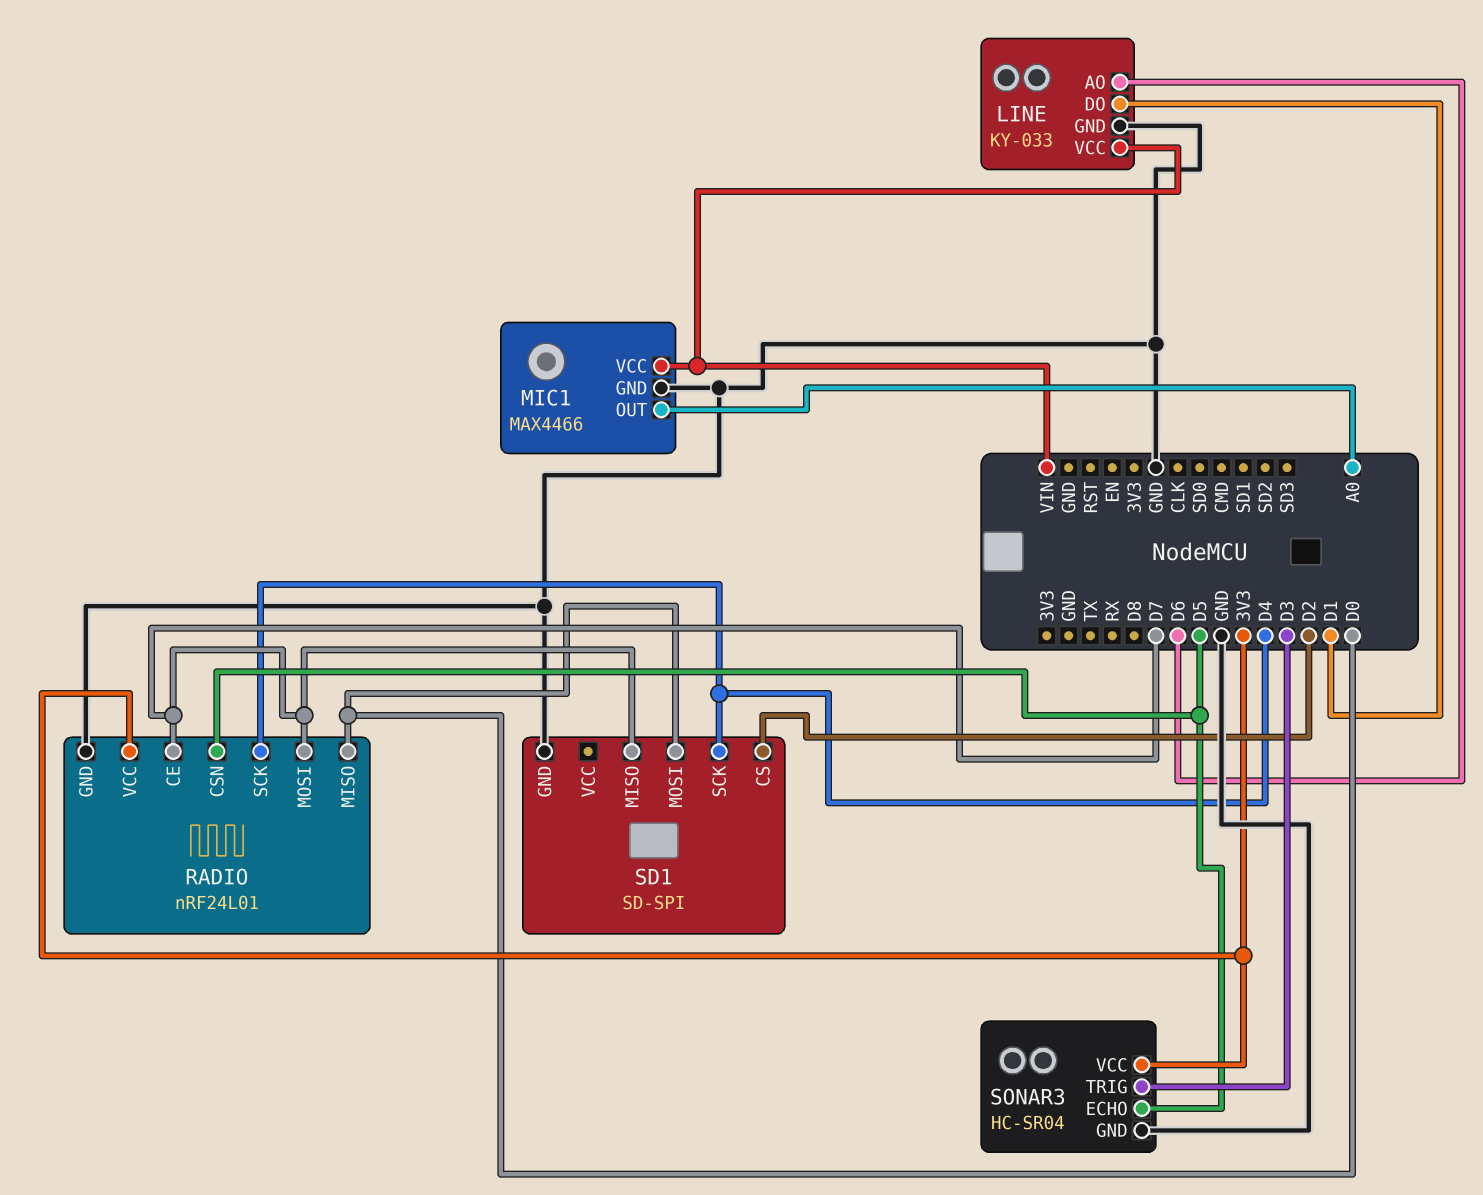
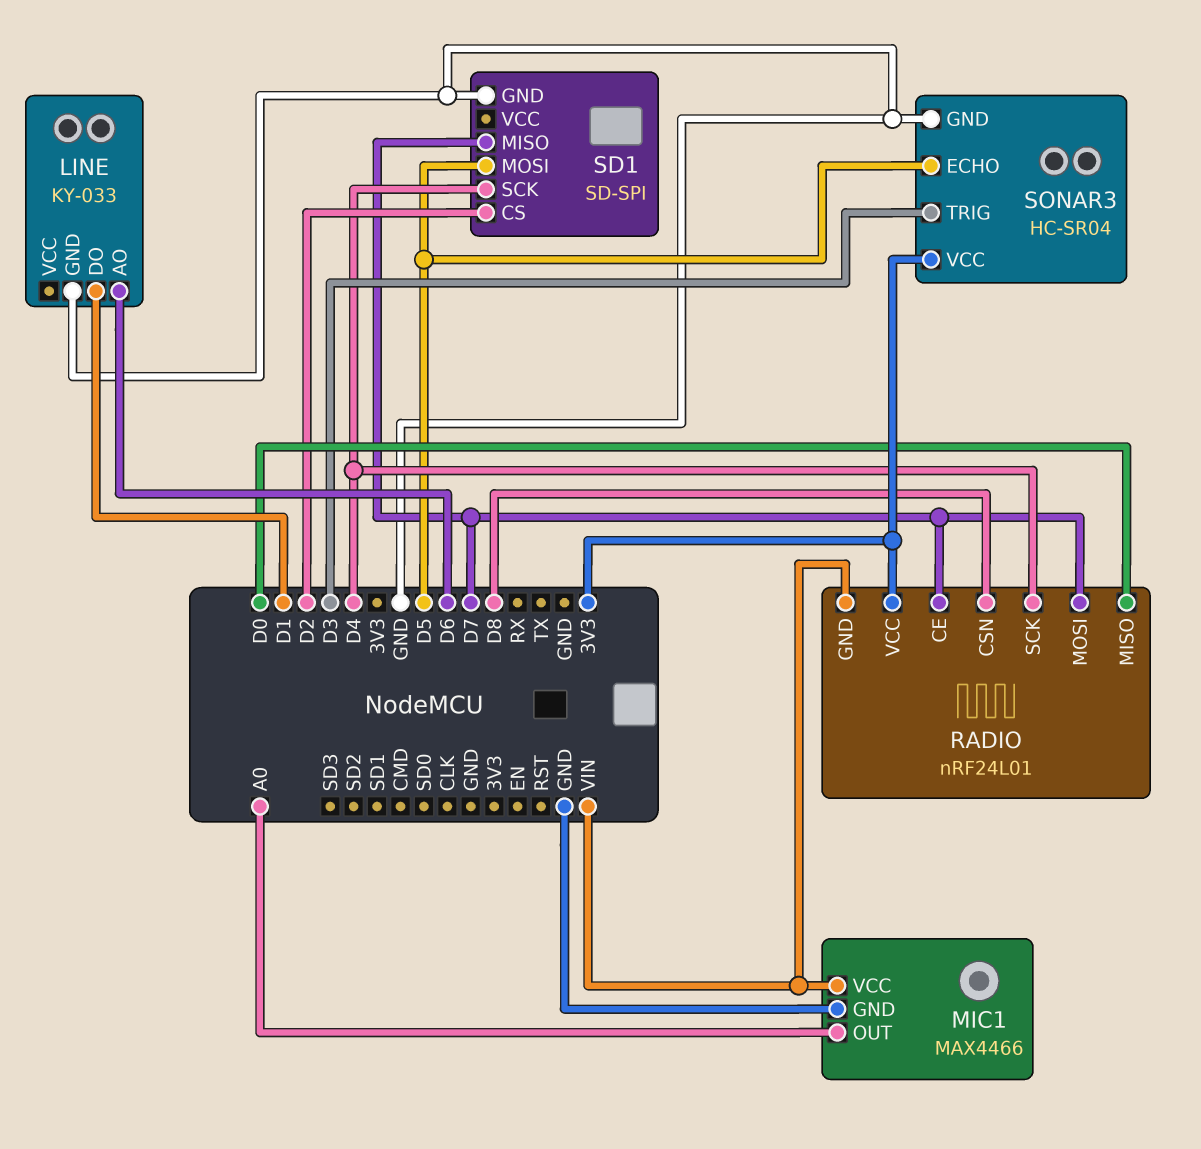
LINE pin VCC: VIN -> none
RADIO pin CSN: D5 -> D8
RADIO pin GND: GND -> VIN
SD1 pin MOSI: D0 -> D5

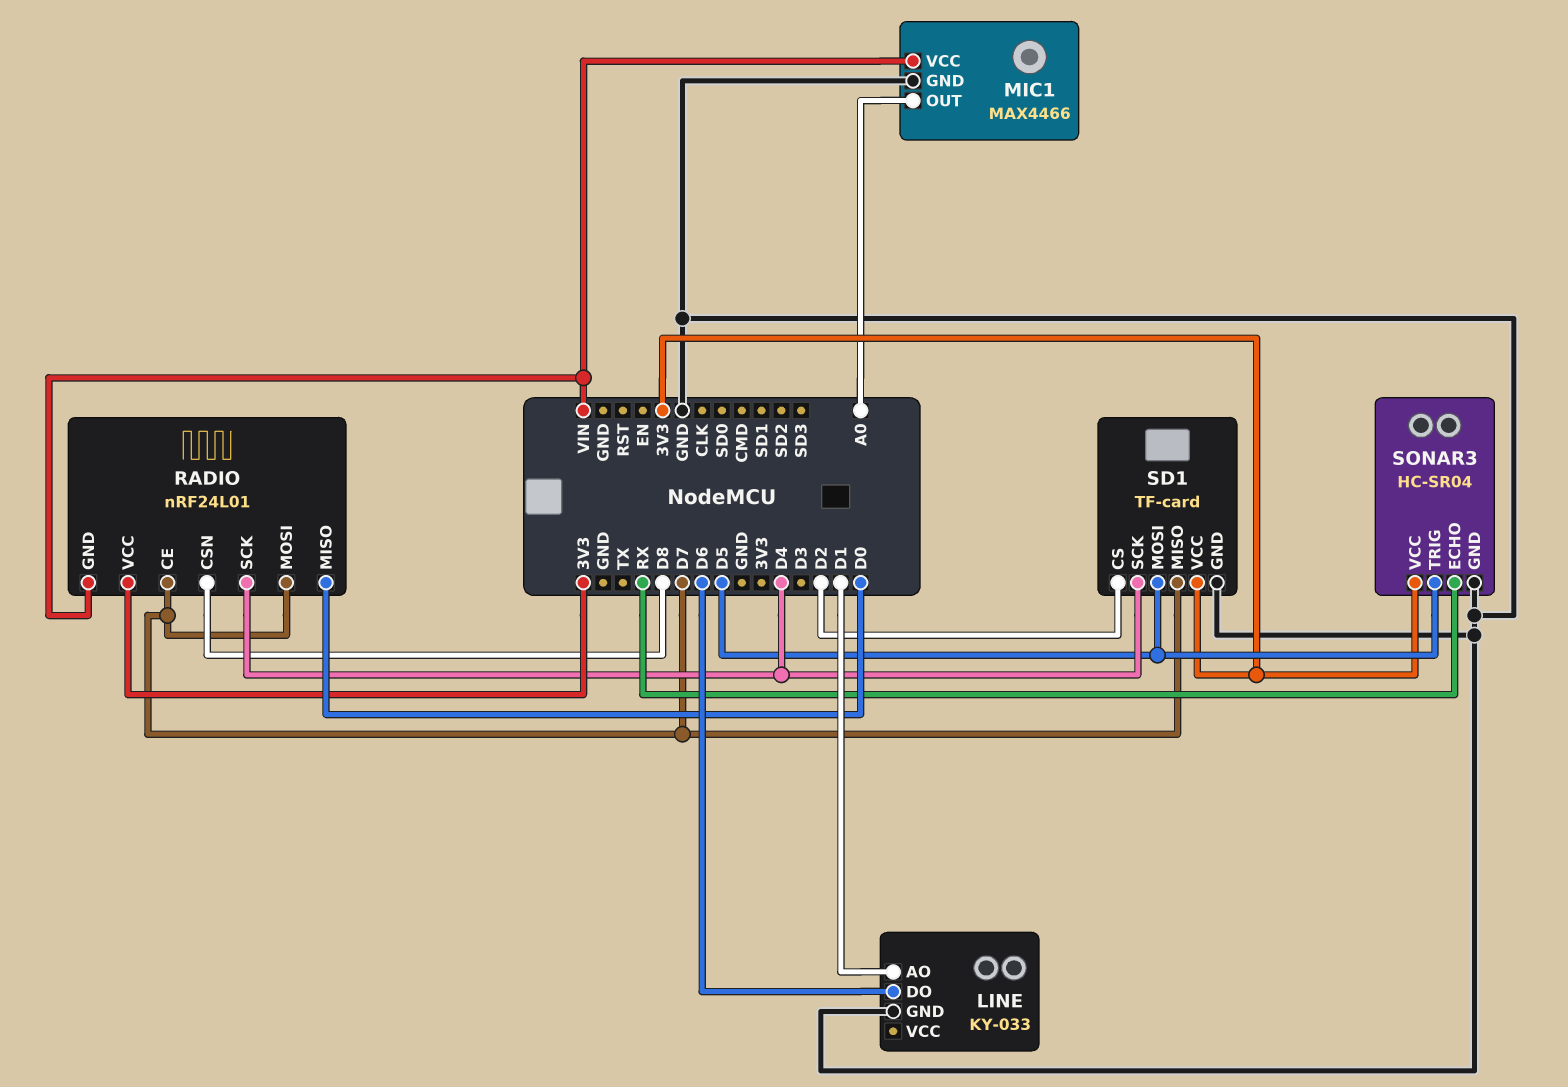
LINE pin AO: D6 -> D1
LINE pin DO: D1 -> D6
SD1: SD-SPI -> TF-card
SD1 pin VCC: none -> 3V3
SONAR3 pin ECHO: D5 -> RX
SONAR3 pin TRIG: D3 -> D5

